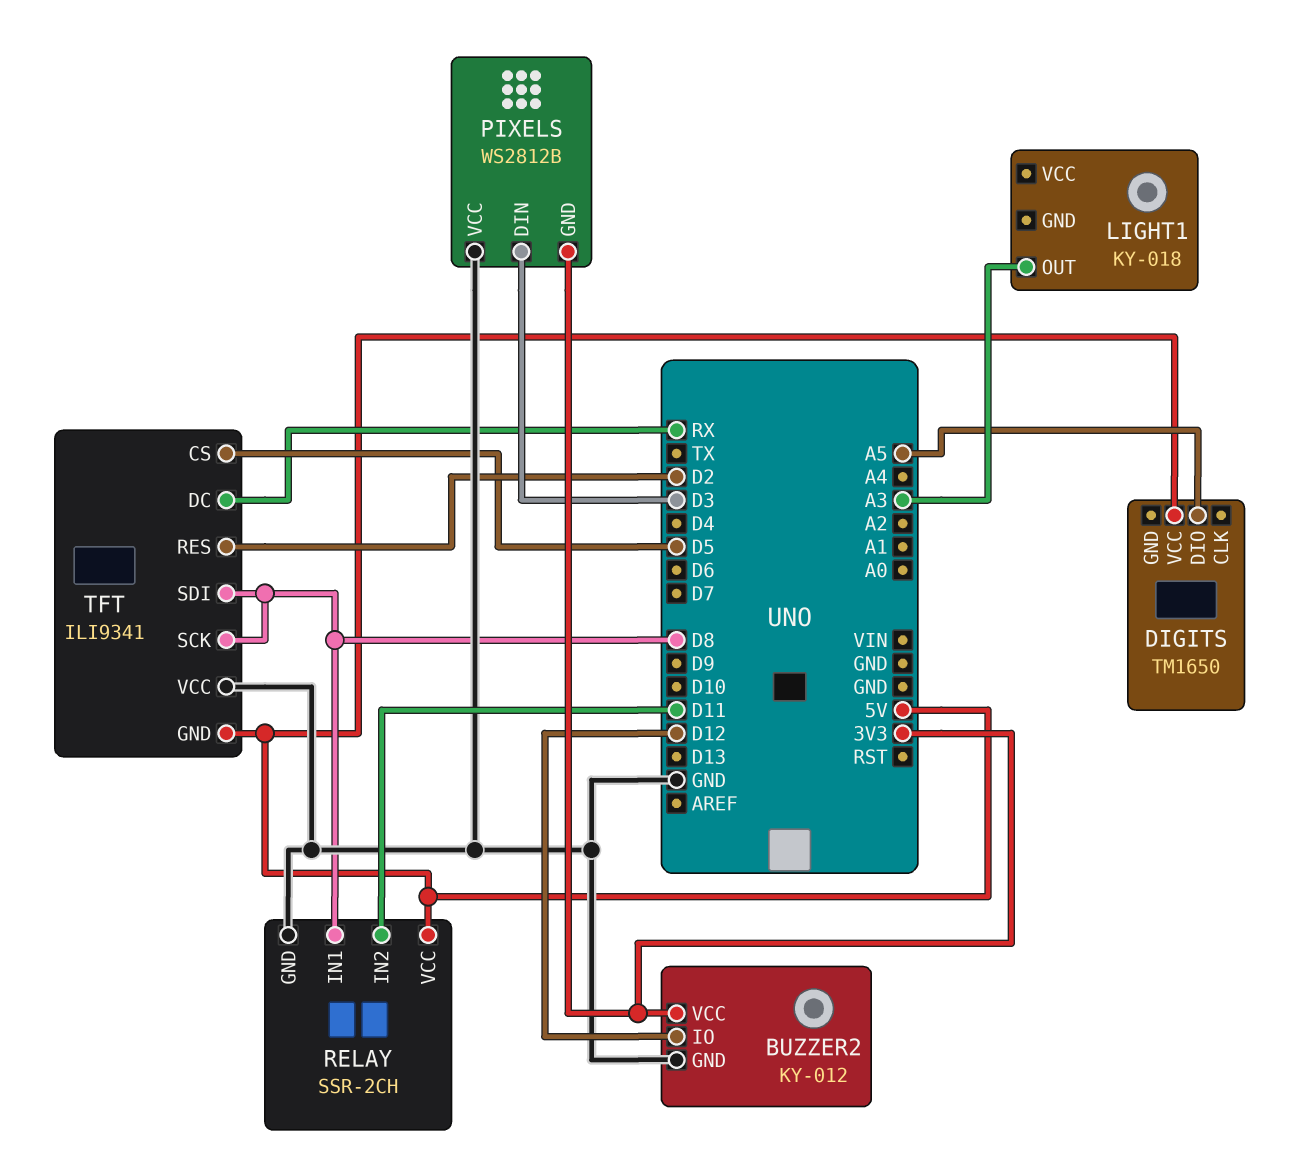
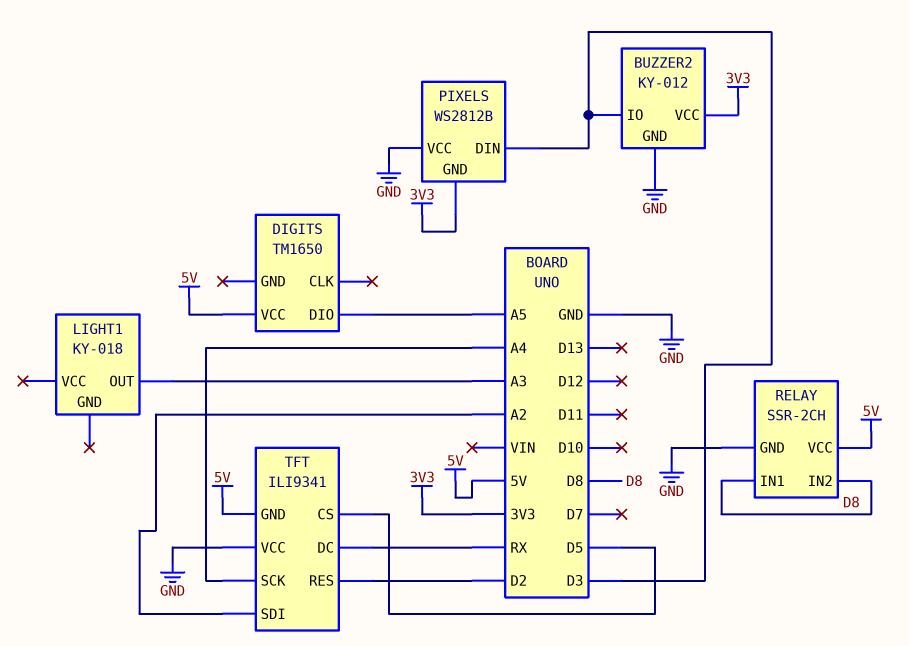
BUZZER2 pin IO: D12 -> D3
RELAY pin IN2: D11 -> D8
TFT pin SCK: D8 -> A4
TFT pin SDI: D8 -> A2

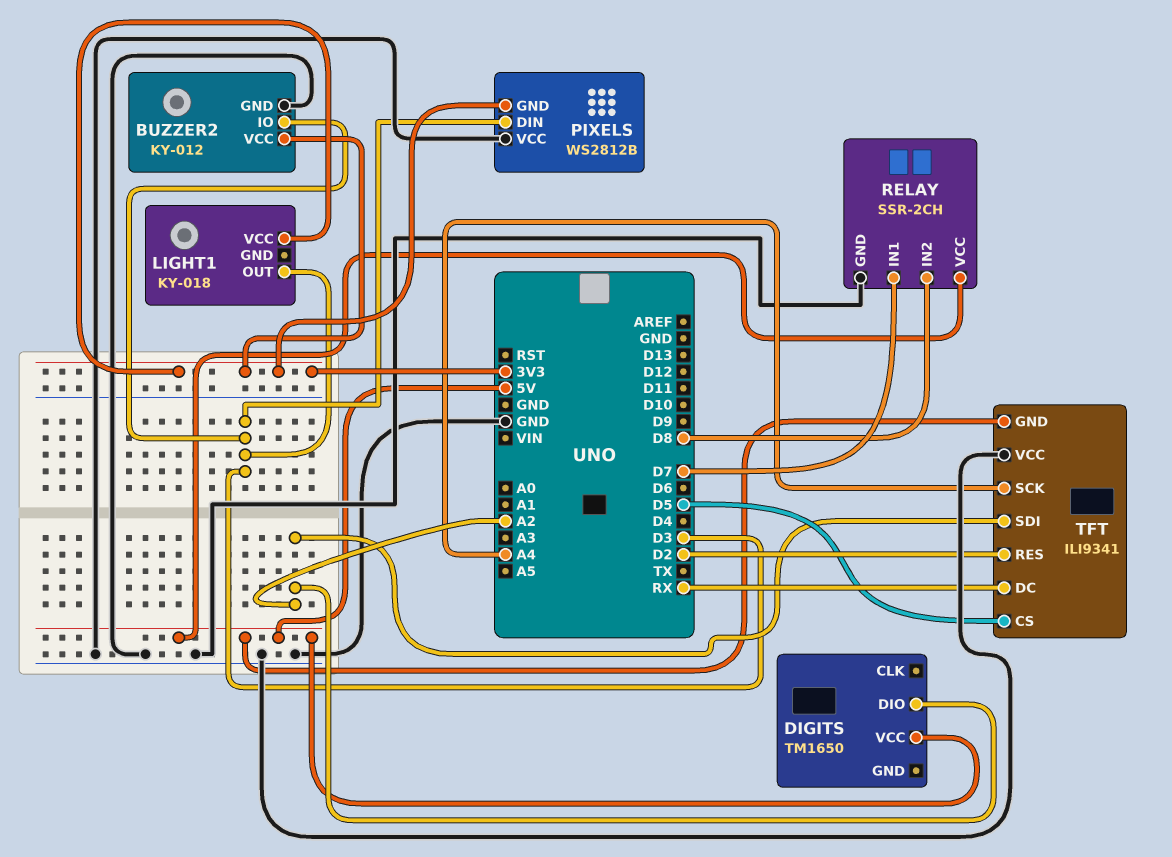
DIGITS pin DIO: A5 -> A2
LIGHT1 pin OUT: A3 -> D3
LIGHT1 pin VCC: none -> 3V3
RELAY pin IN1: D8 -> D7

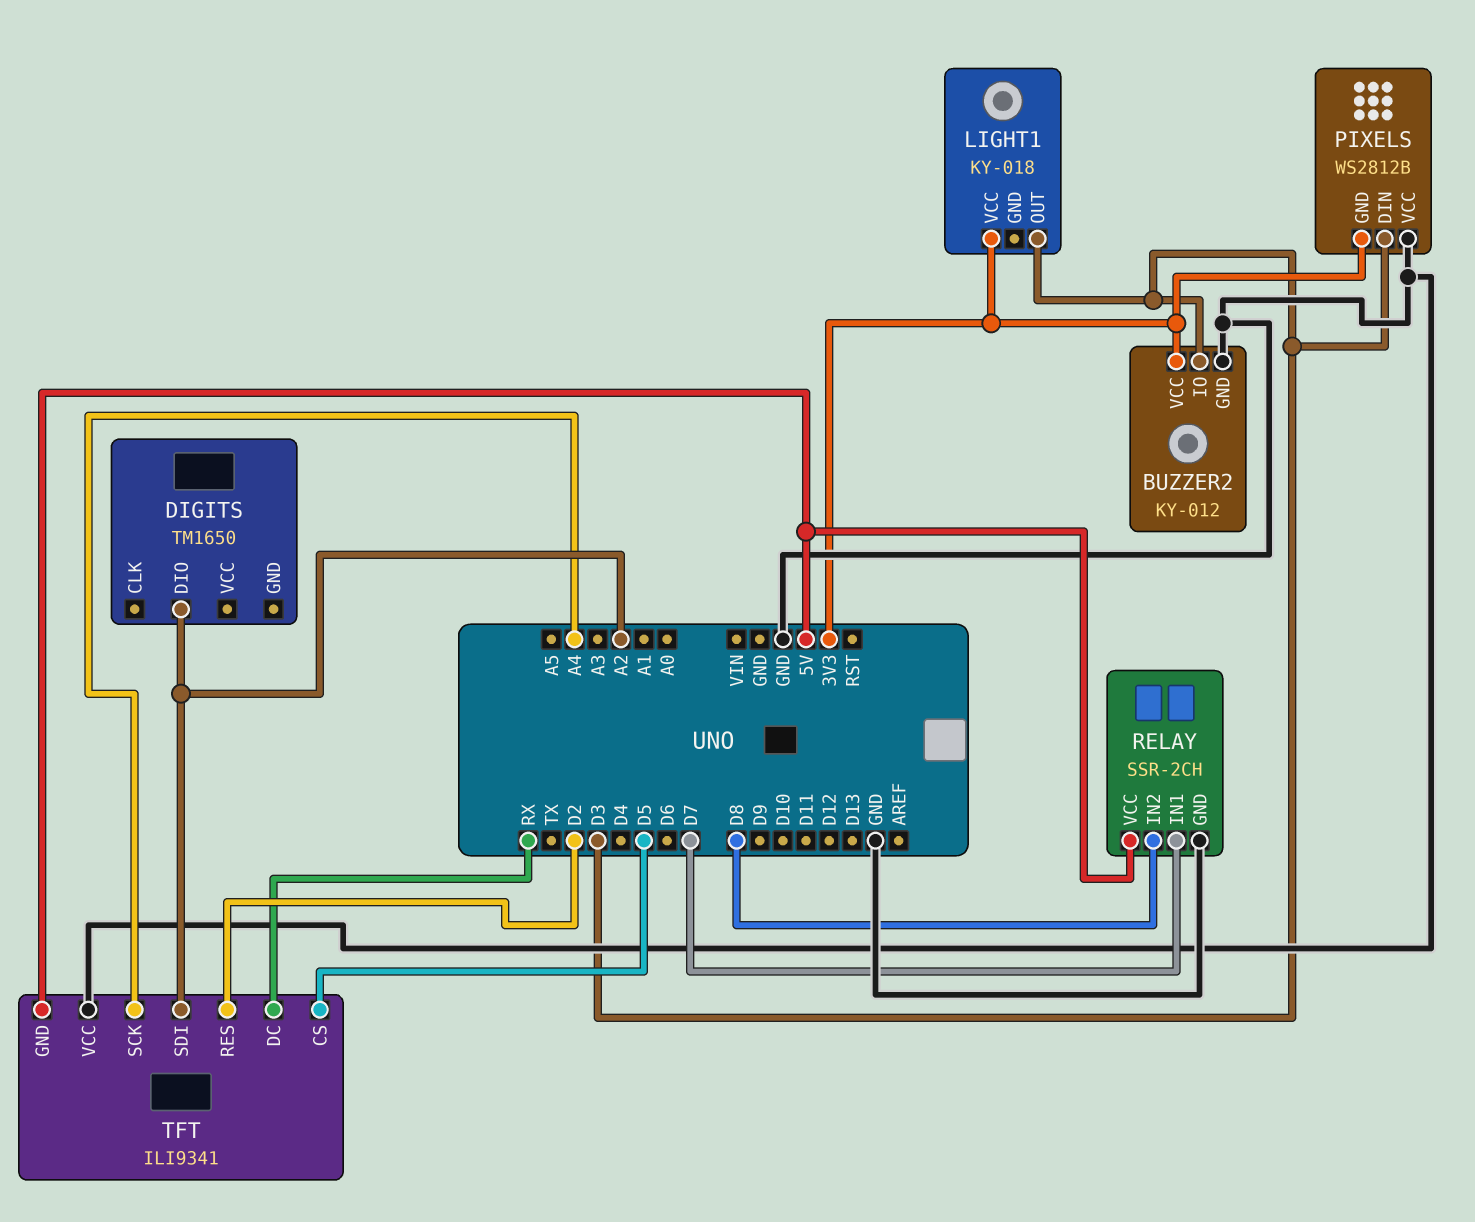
DIGITS pin VCC: 5V -> none

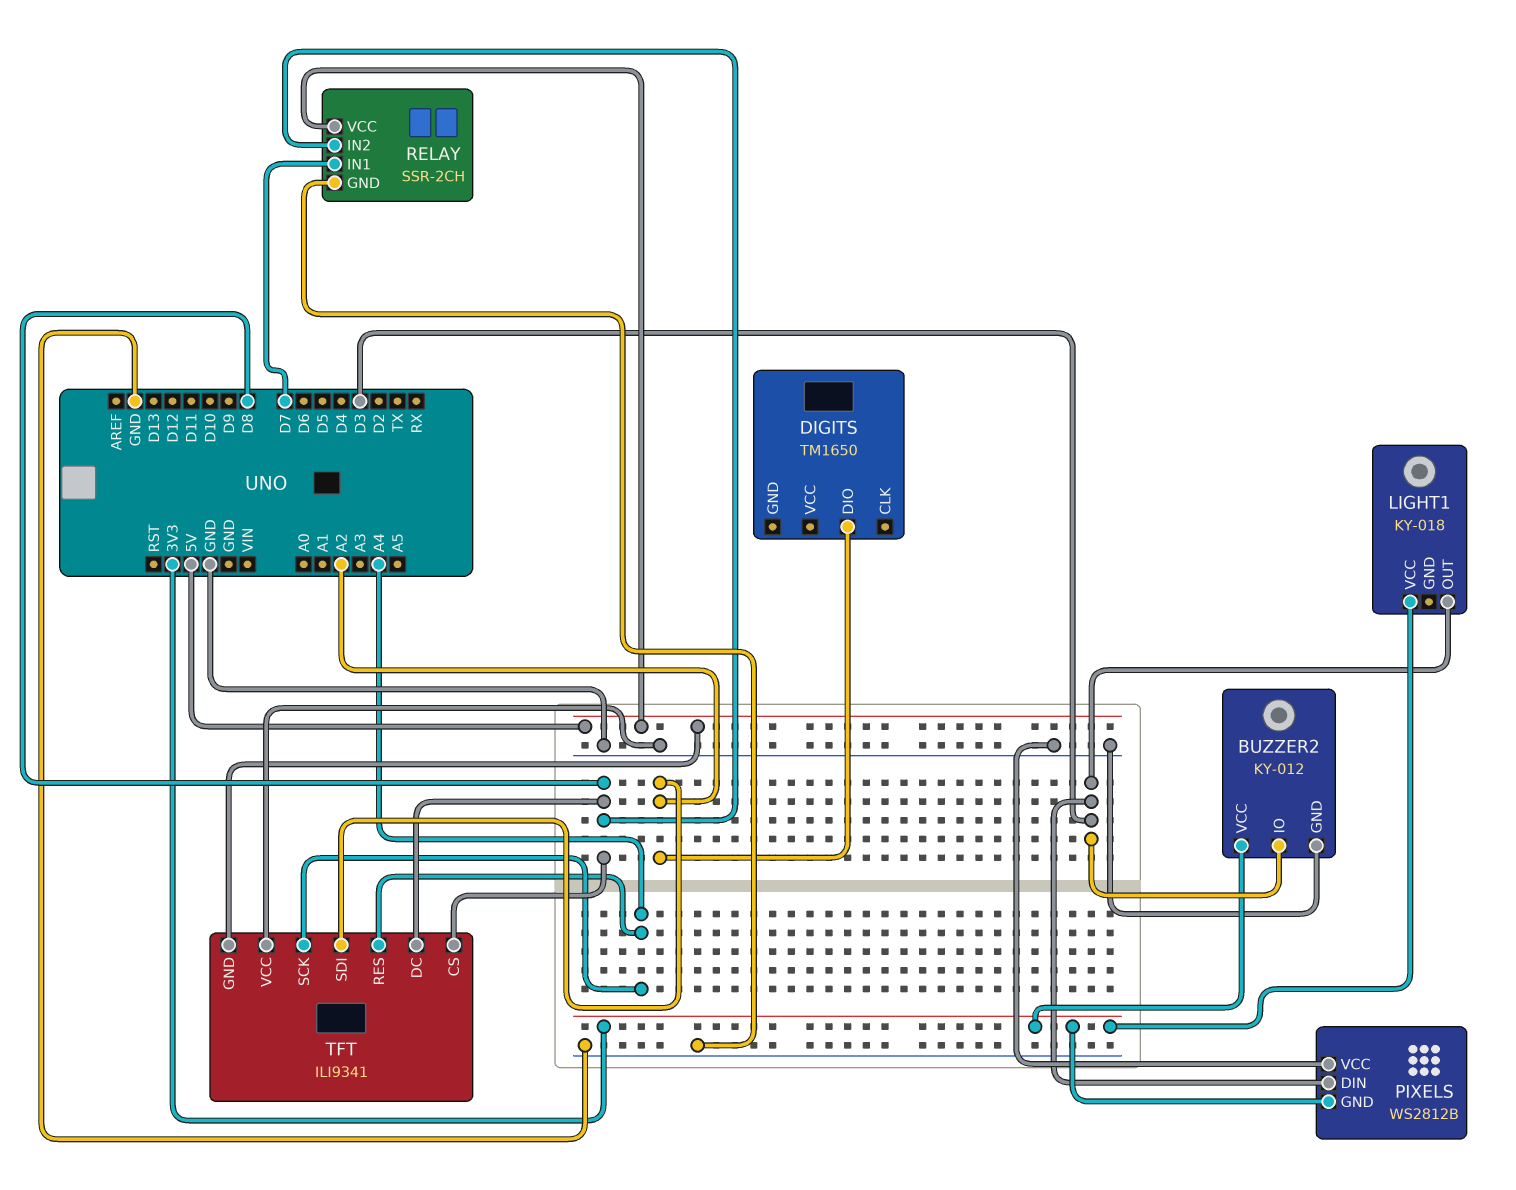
TFT pin CS: D5 -> D8
TFT pin DC: RX -> D8
TFT pin RES: D2 -> A4

